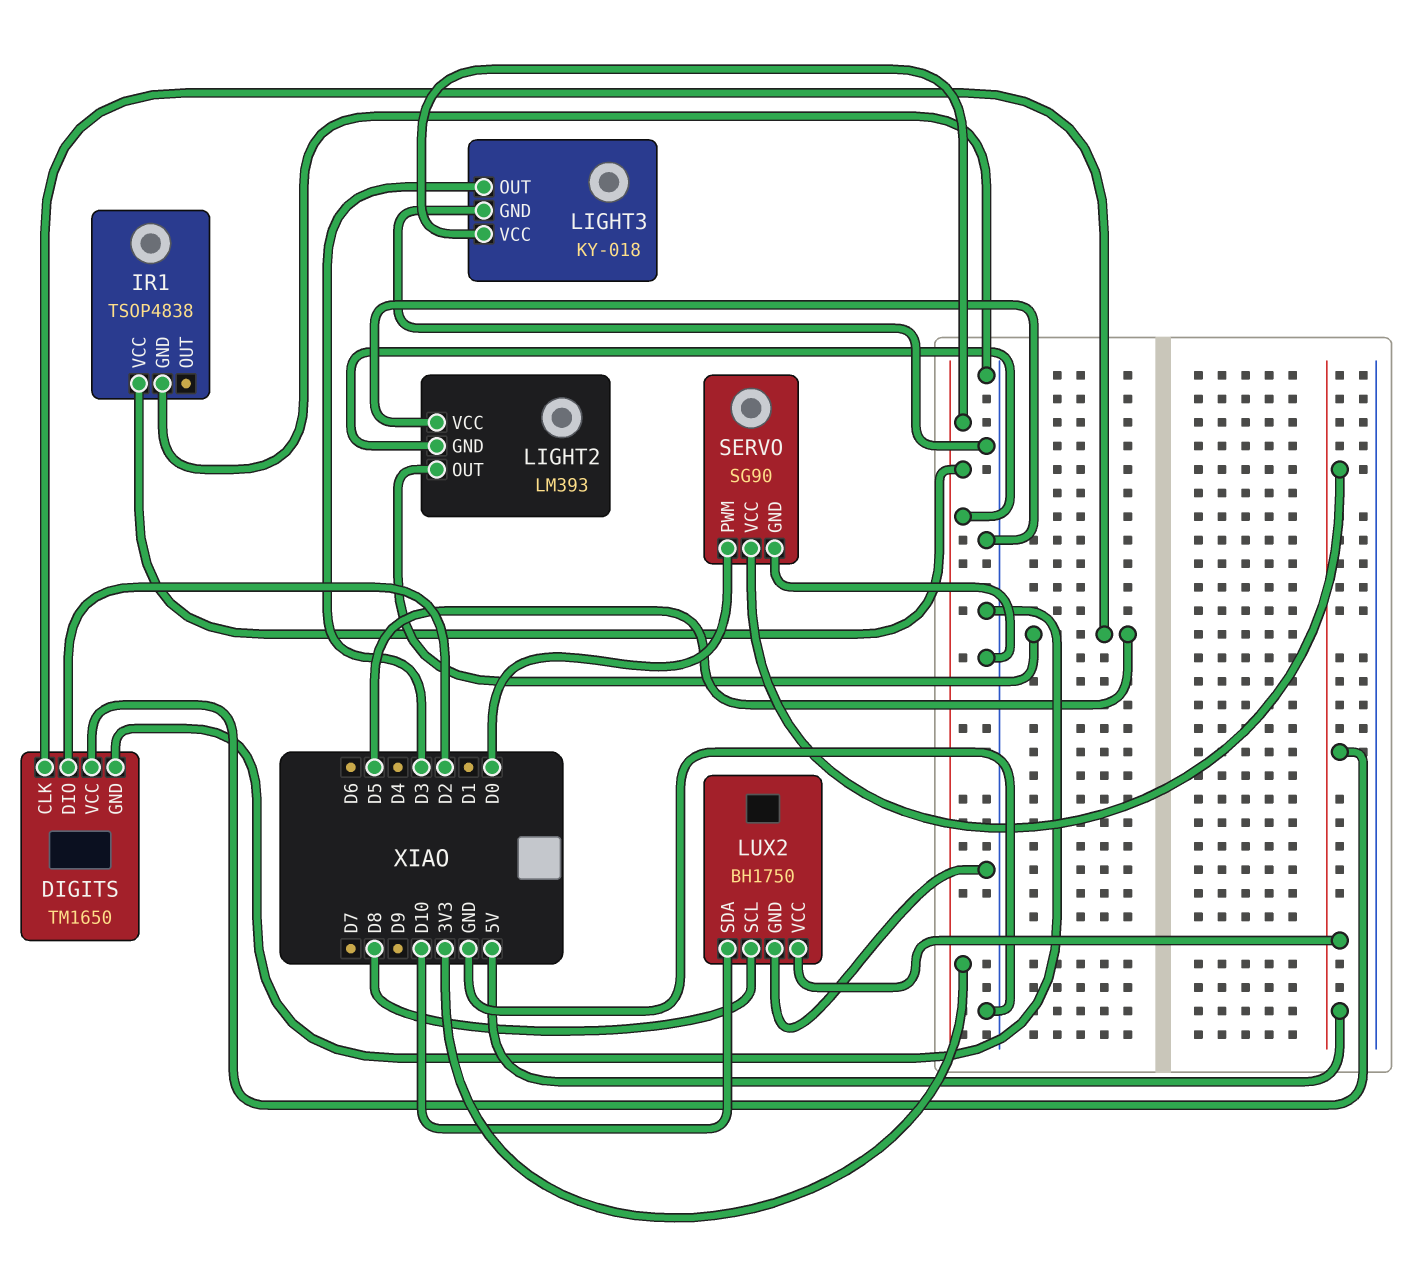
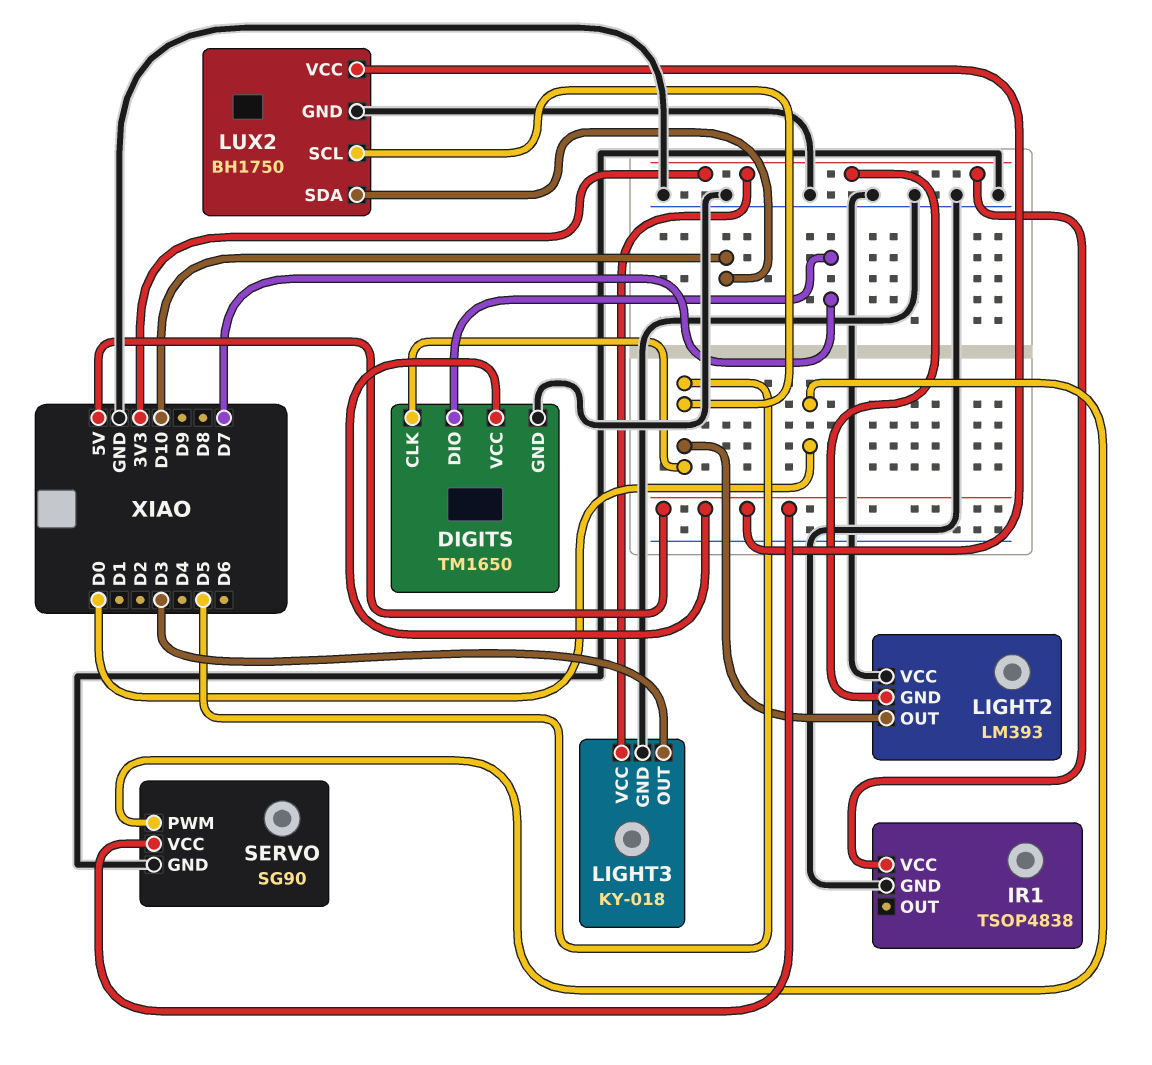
DIGITS pin DIO: D2 -> D7
LUX2 pin SCL: D8 -> D5

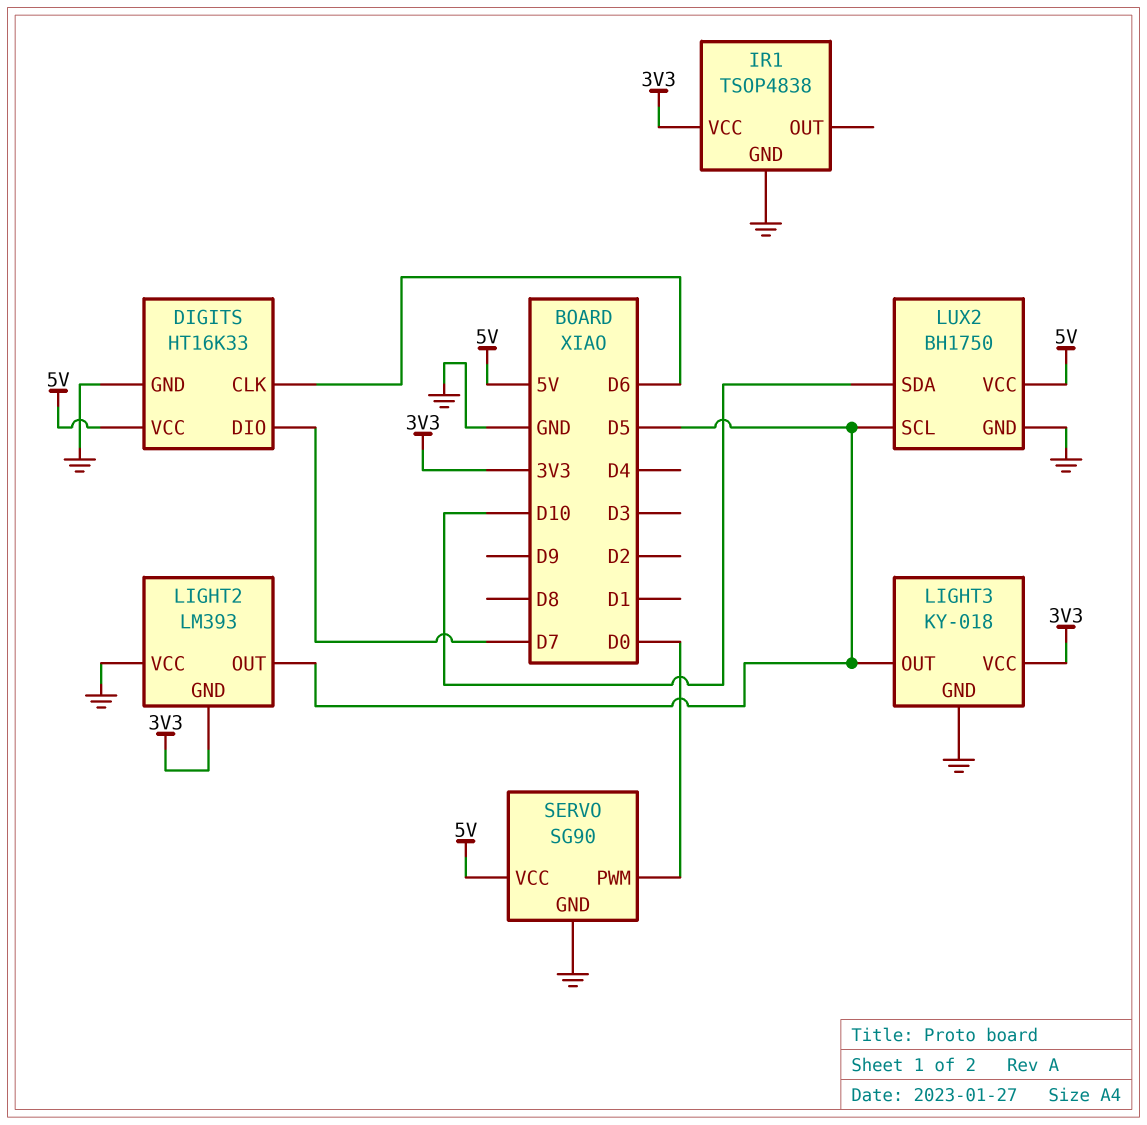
DIGITS: TM1650 -> HT16K33
DIGITS pin CLK: D5 -> D6
LIGHT3 pin OUT: D3 -> D5

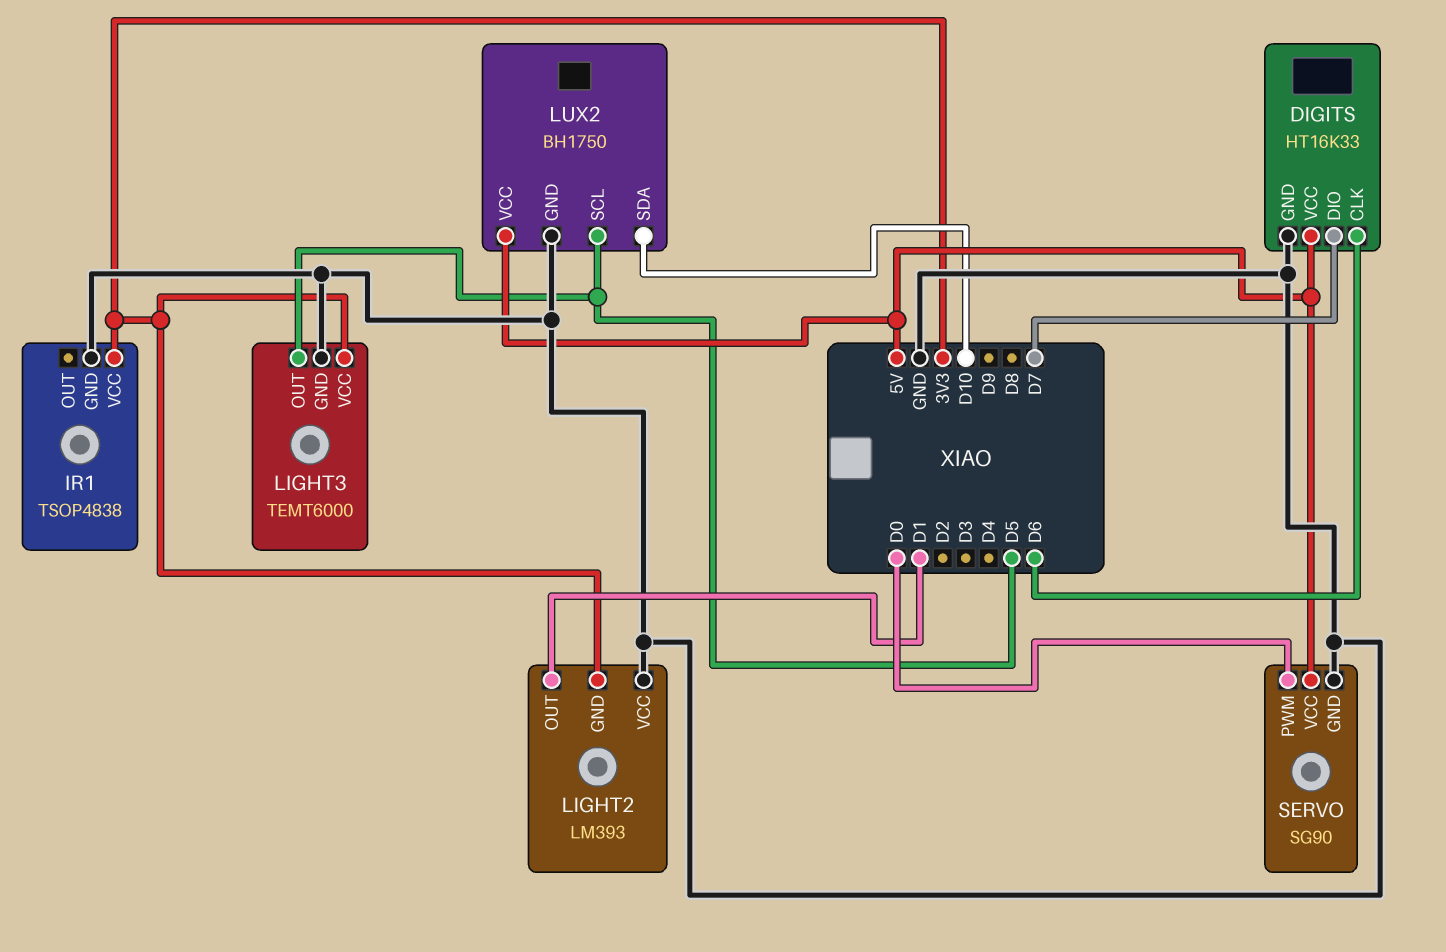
LIGHT2 pin OUT: D5 -> D1
LIGHT3: KY-018 -> TEMT6000

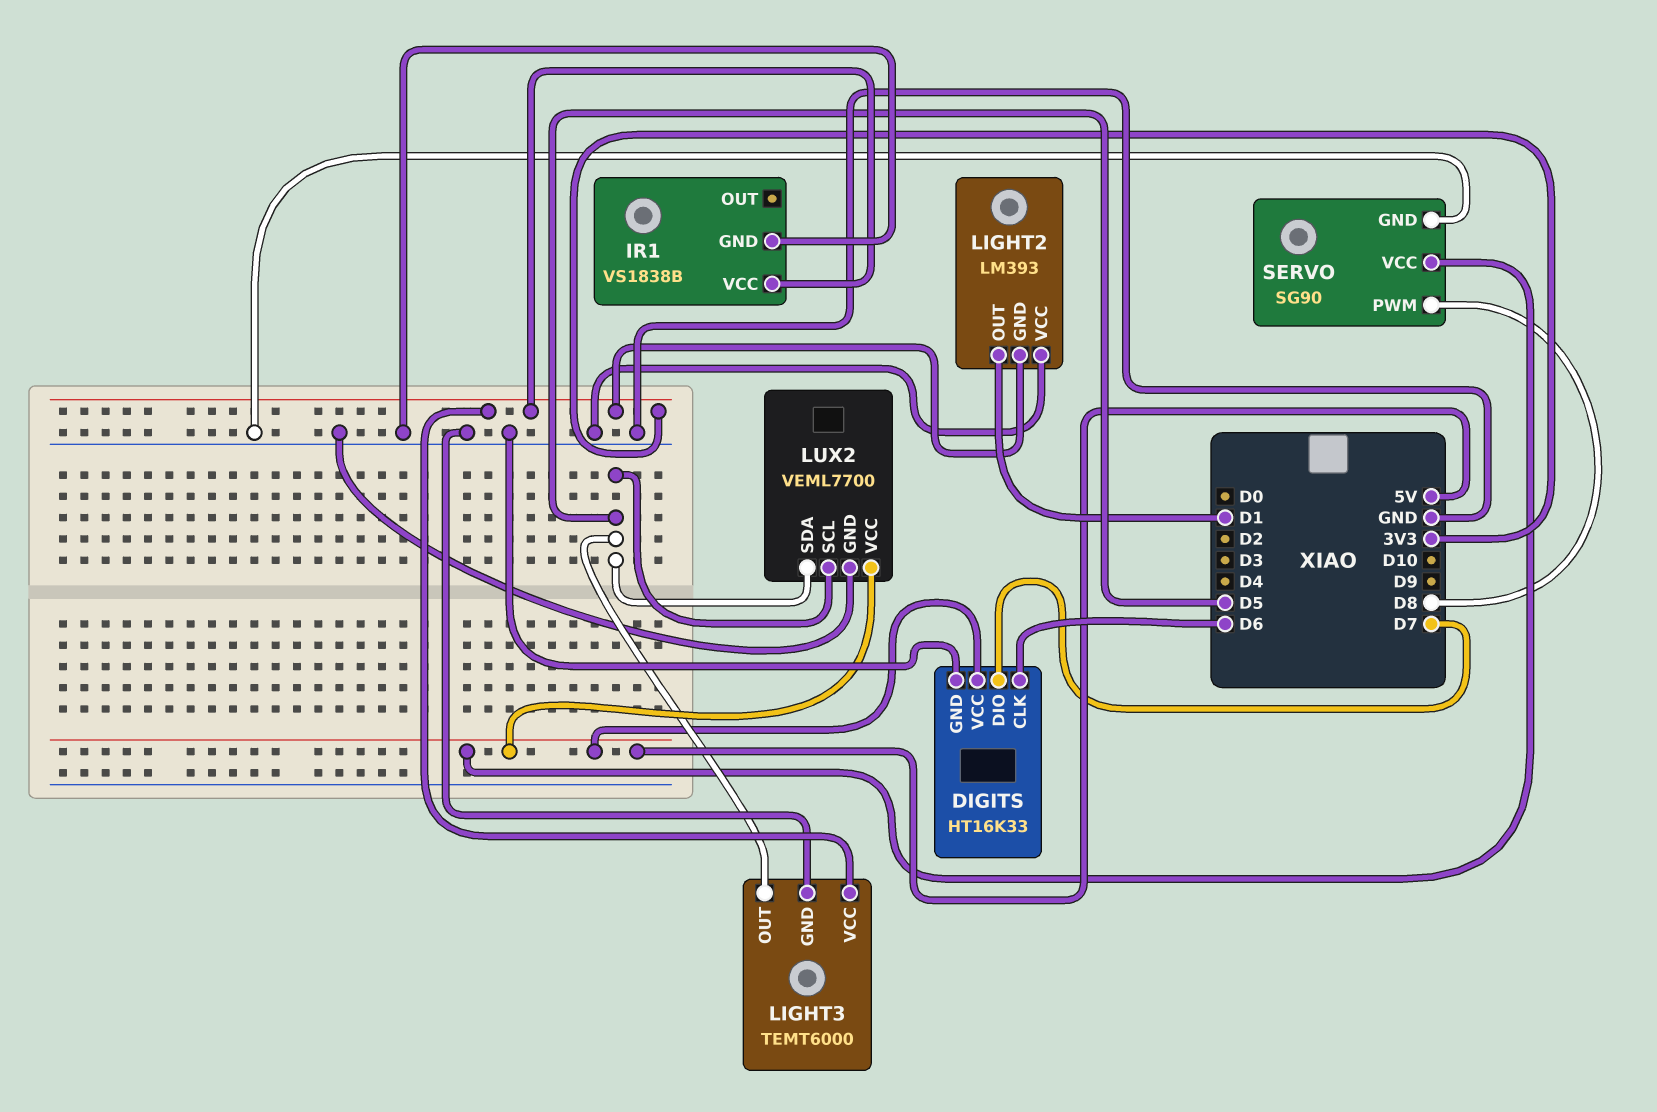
IR1: TSOP4838 -> VS1838B
LUX2: BH1750 -> VEML7700
LUX2 pin SDA: D10 -> D5
SERVO pin PWM: D0 -> D8

